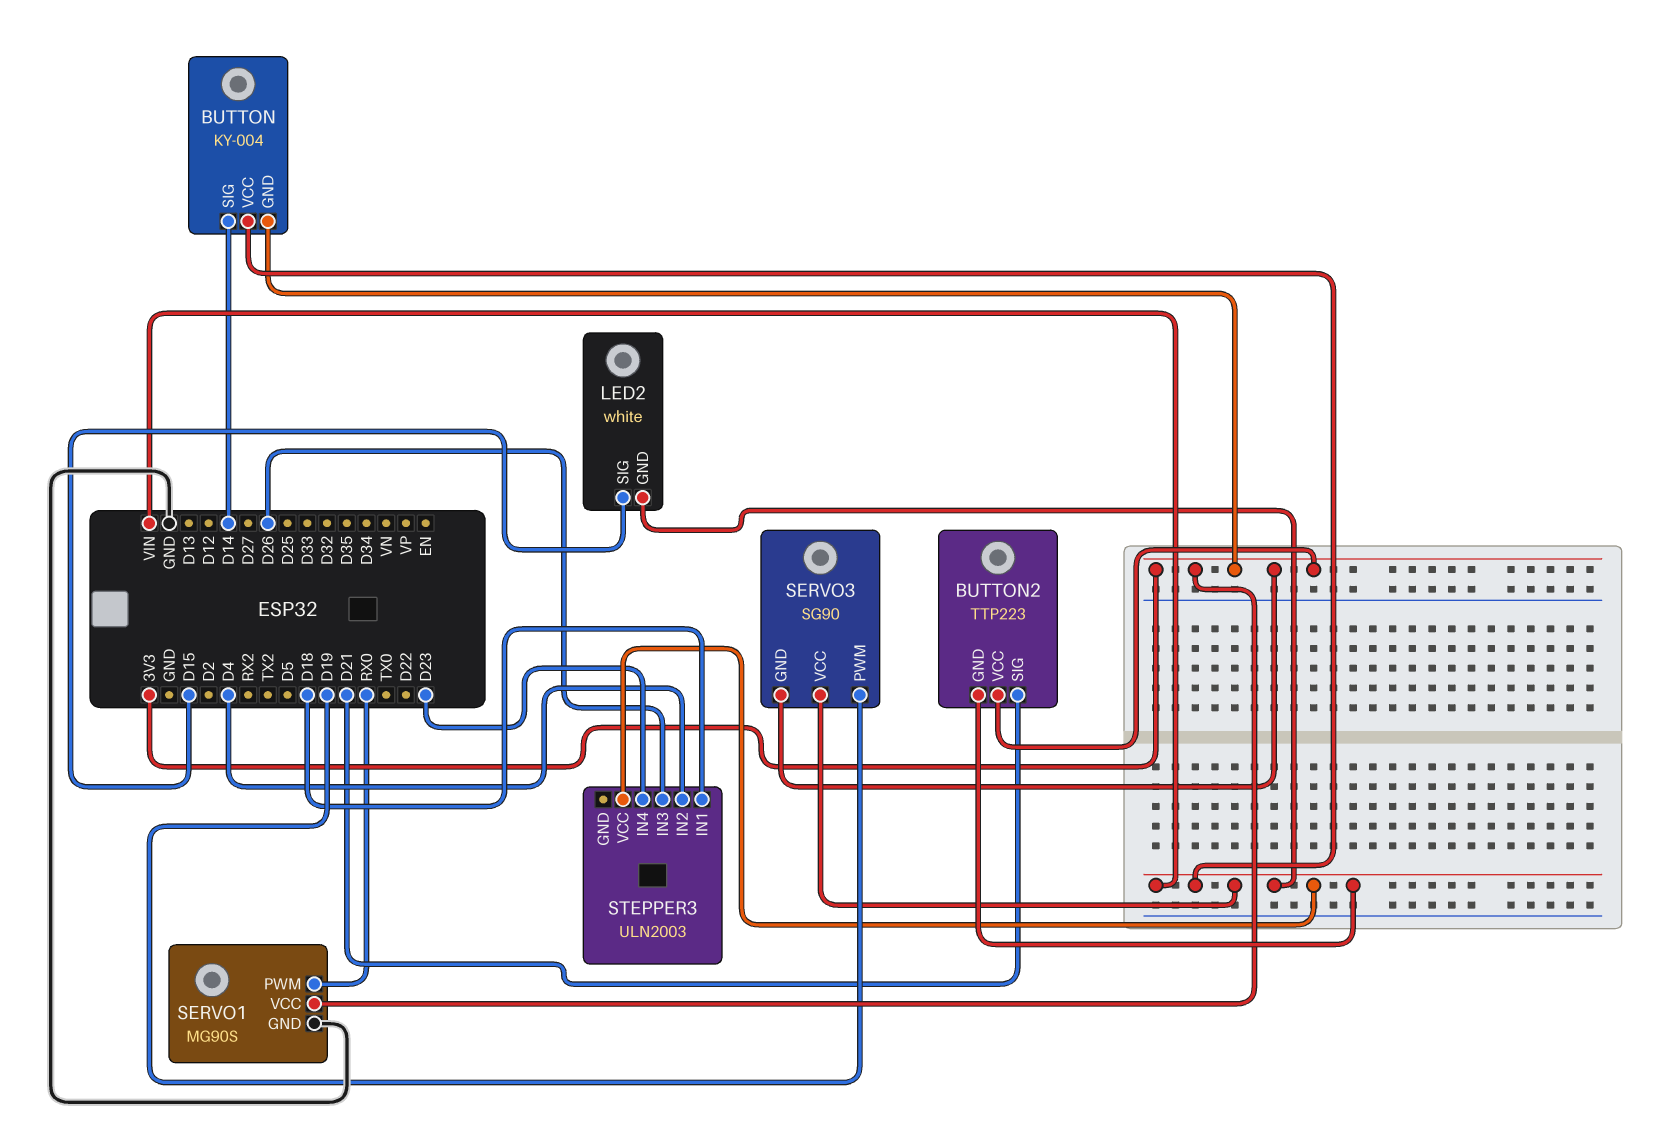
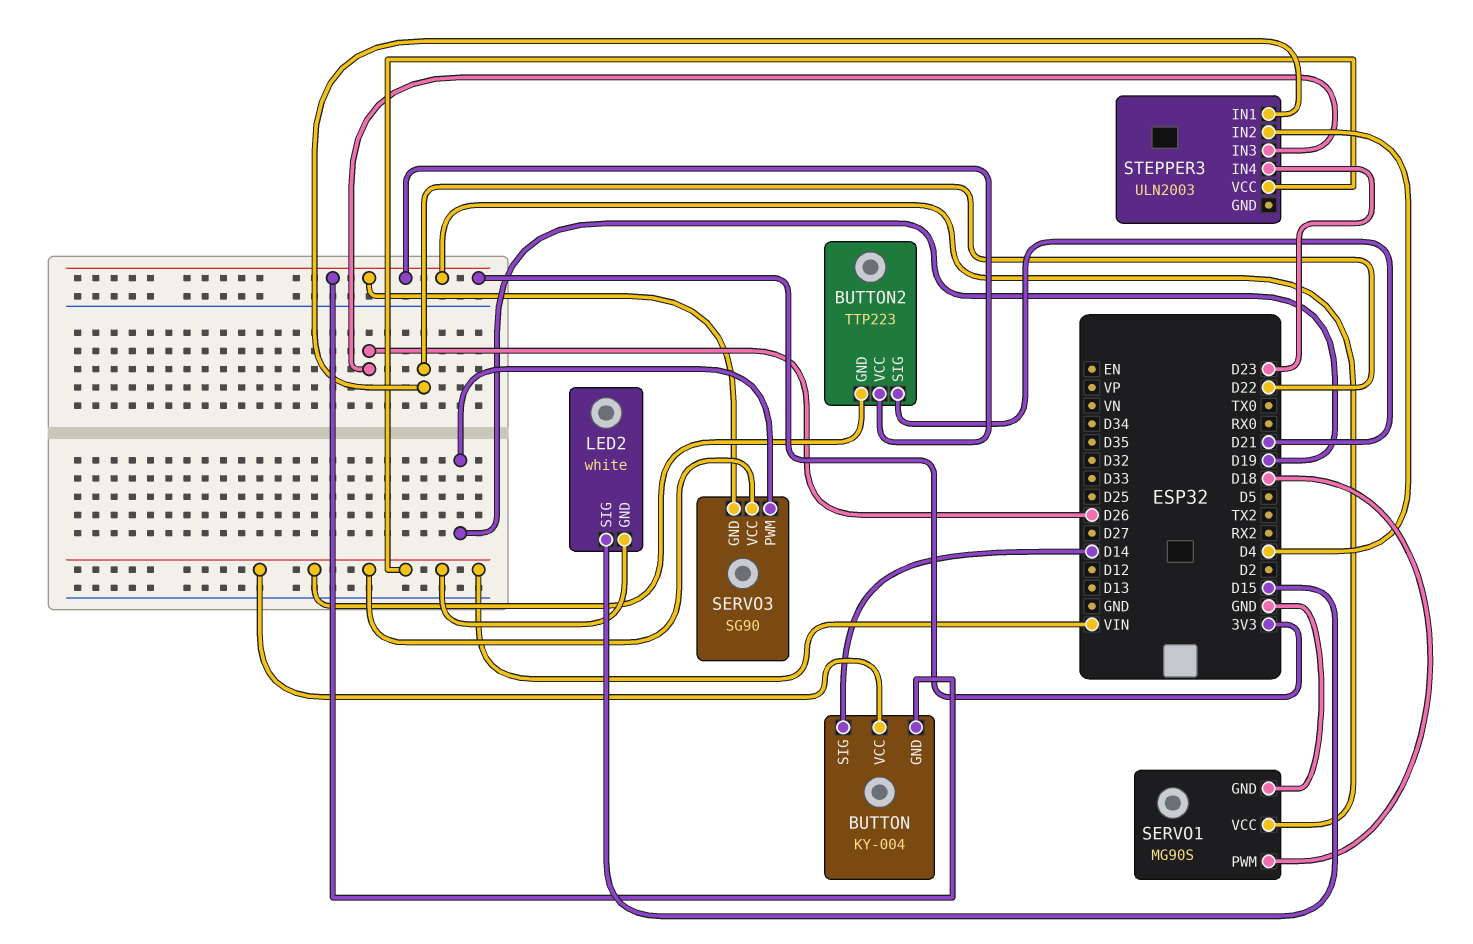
SERVO1 pin PWM: RX0 -> D18
STEPPER3 pin IN1: D18 -> D22

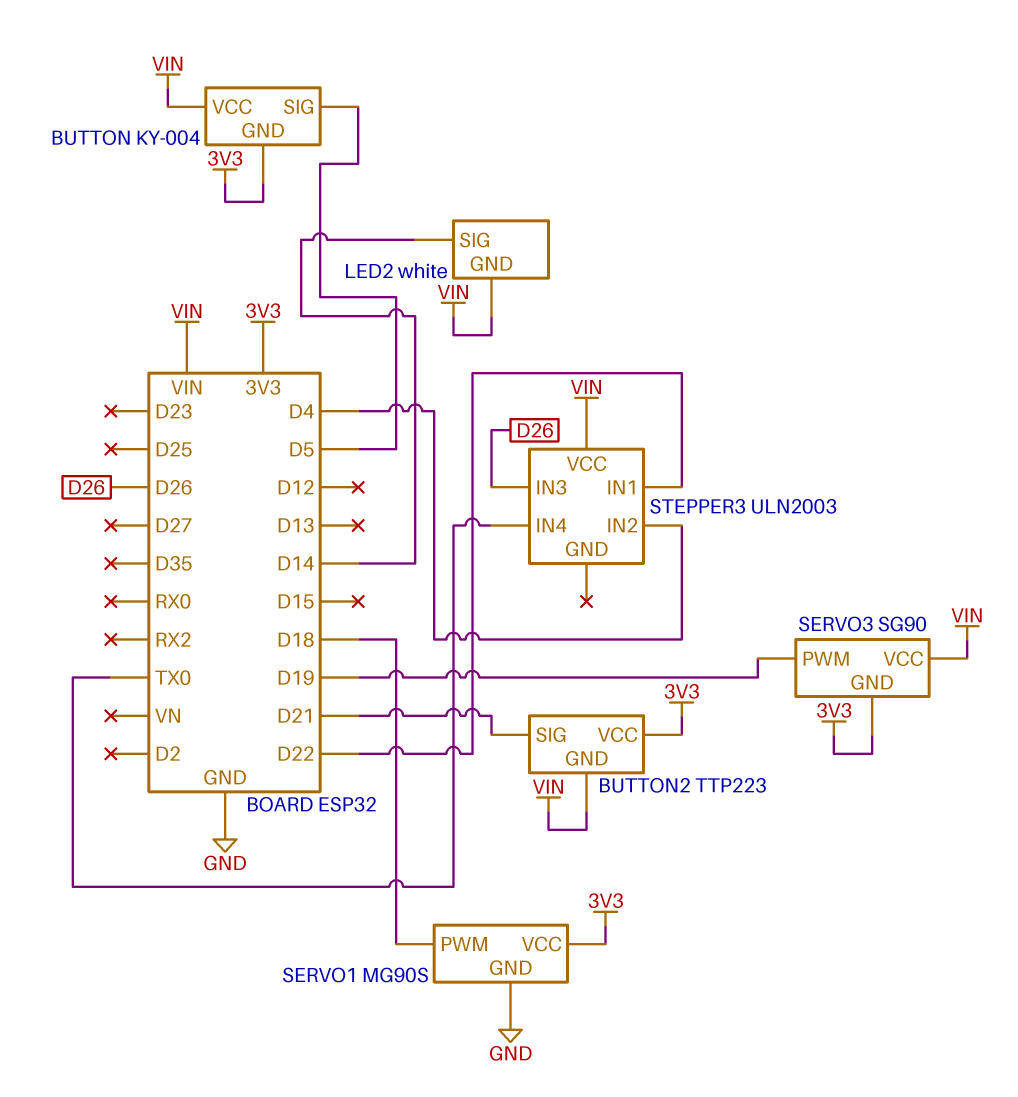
BUTTON pin SIG: D14 -> D5
LED2 pin SIG: D15 -> D14
STEPPER3 pin IN4: D23 -> TX0

